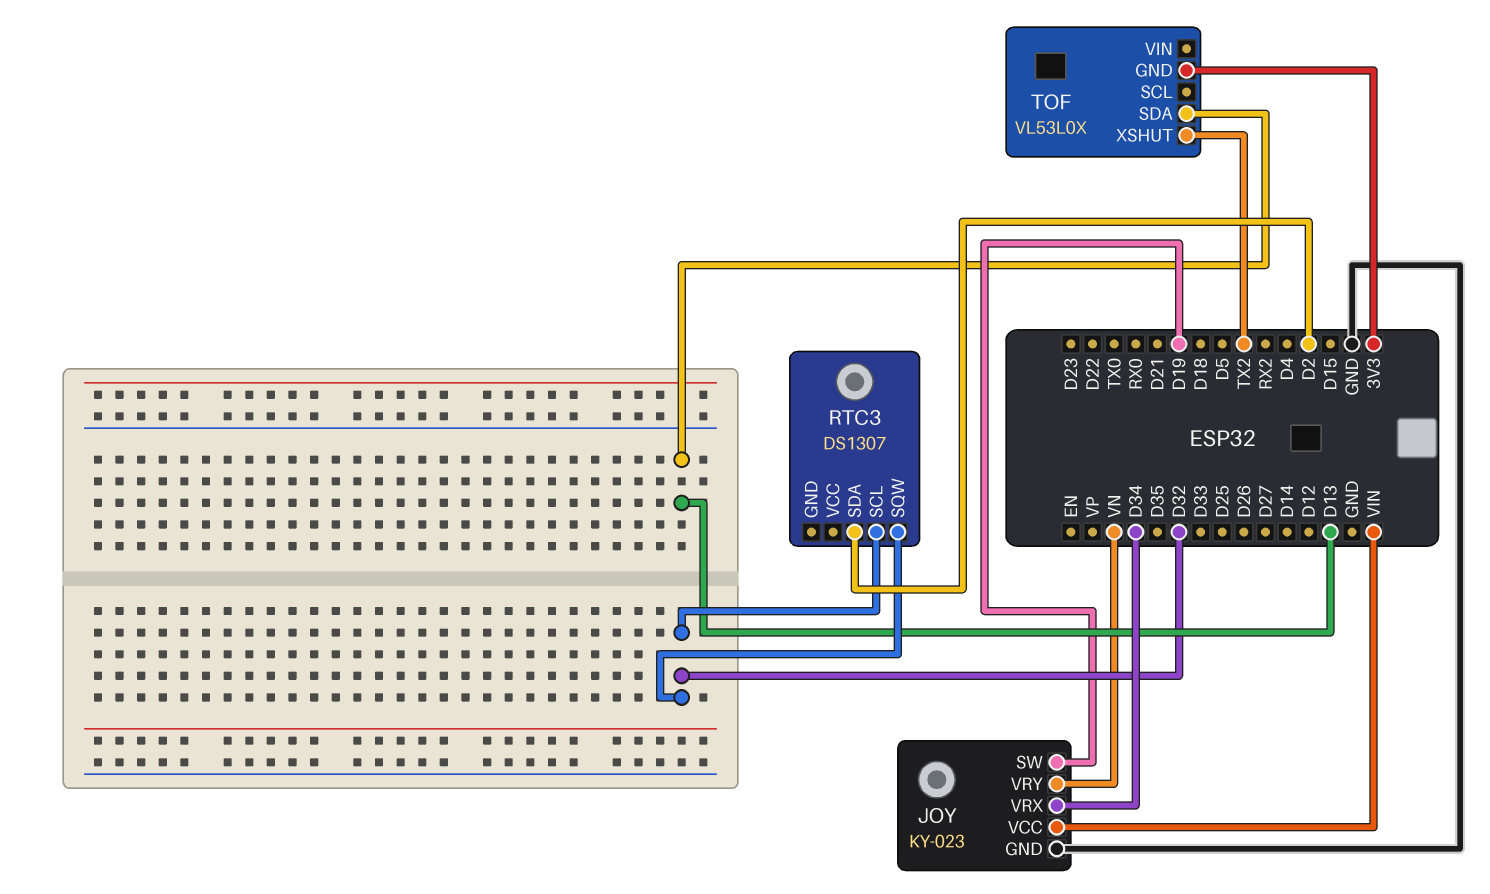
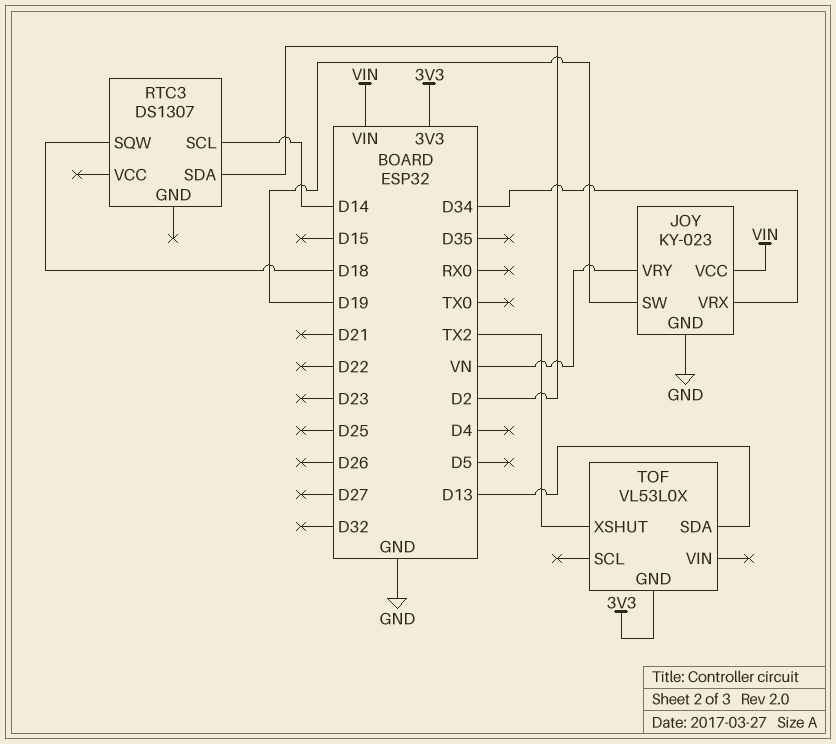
RTC3 pin SCL: D32 -> D14
RTC3 pin SQW: D32 -> D18

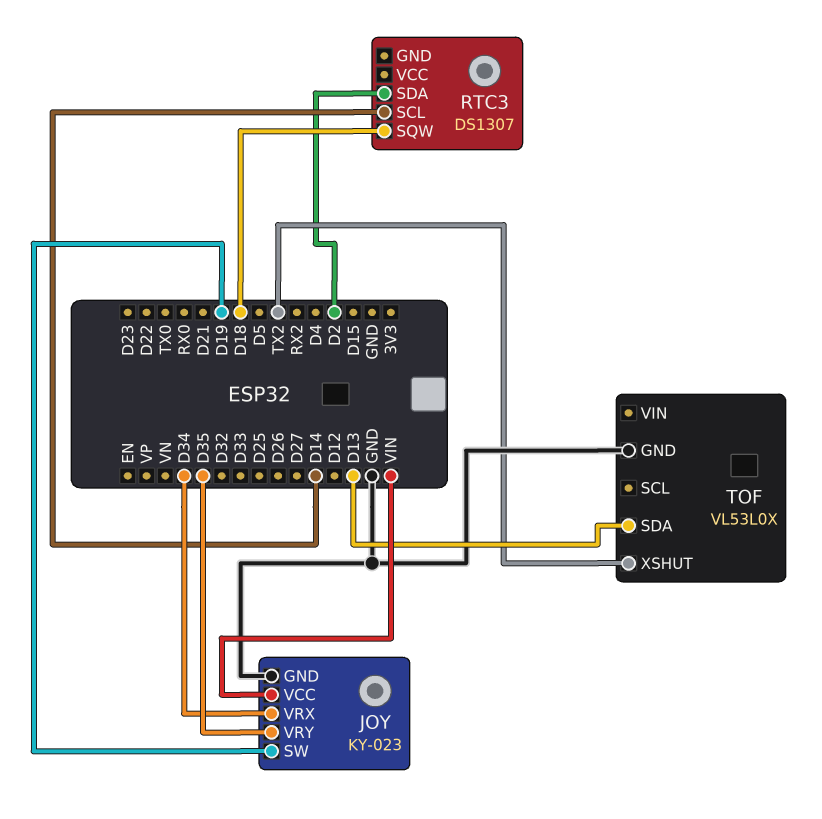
JOY pin VRY: VN -> D35
TOF pin GND: 3V3 -> GND

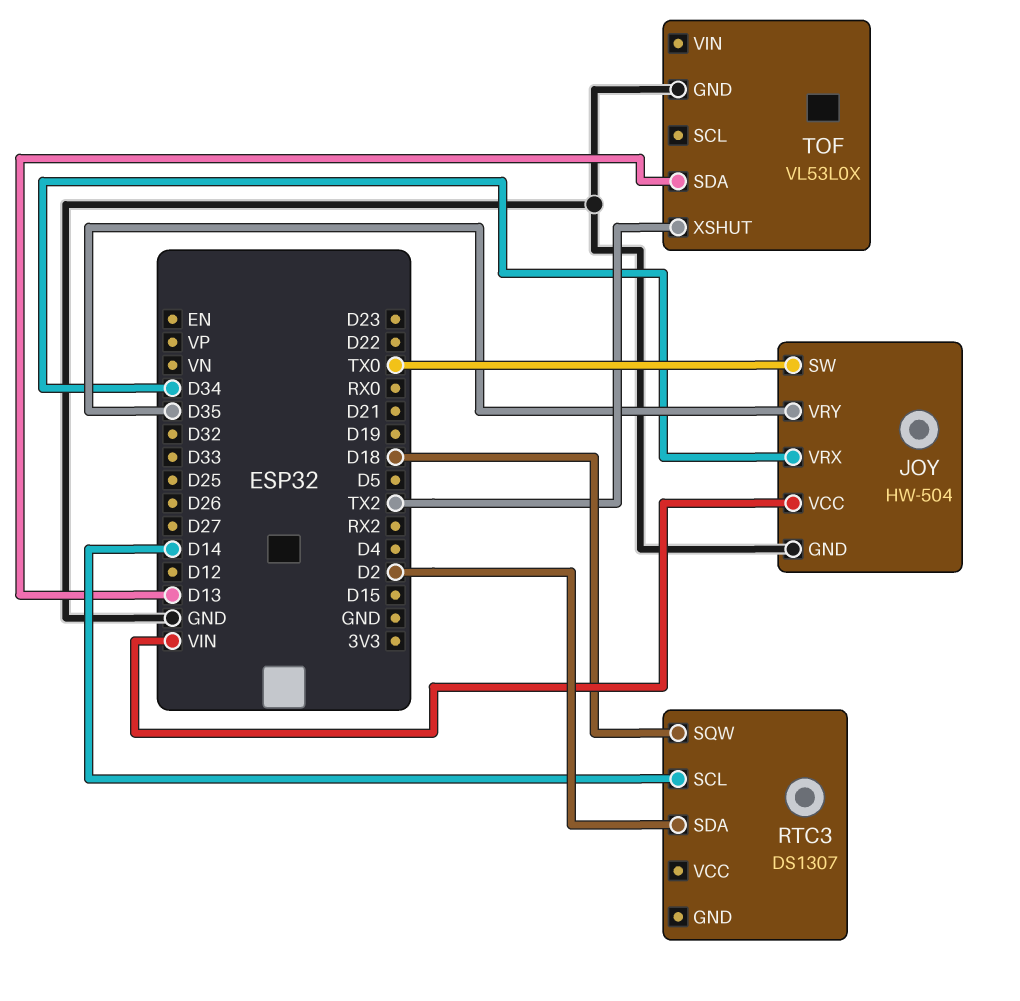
JOY: KY-023 -> HW-504
JOY pin SW: D19 -> TX0

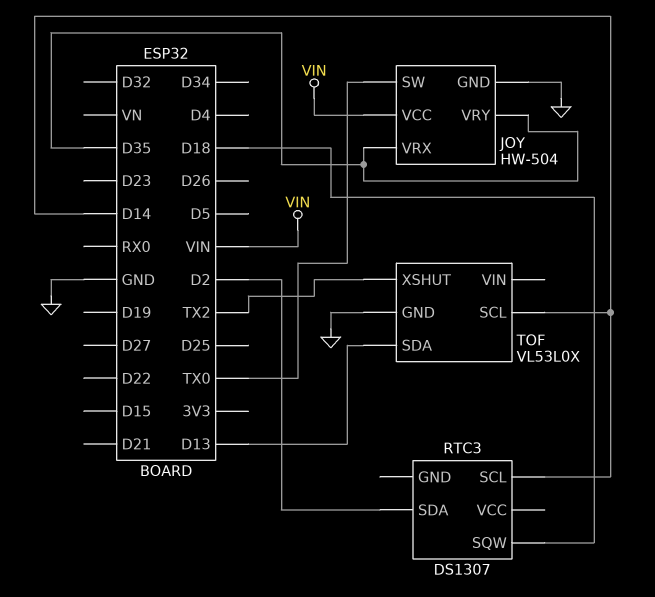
JOY pin VRX: D34 -> D35
TOF pin SCL: none -> D14

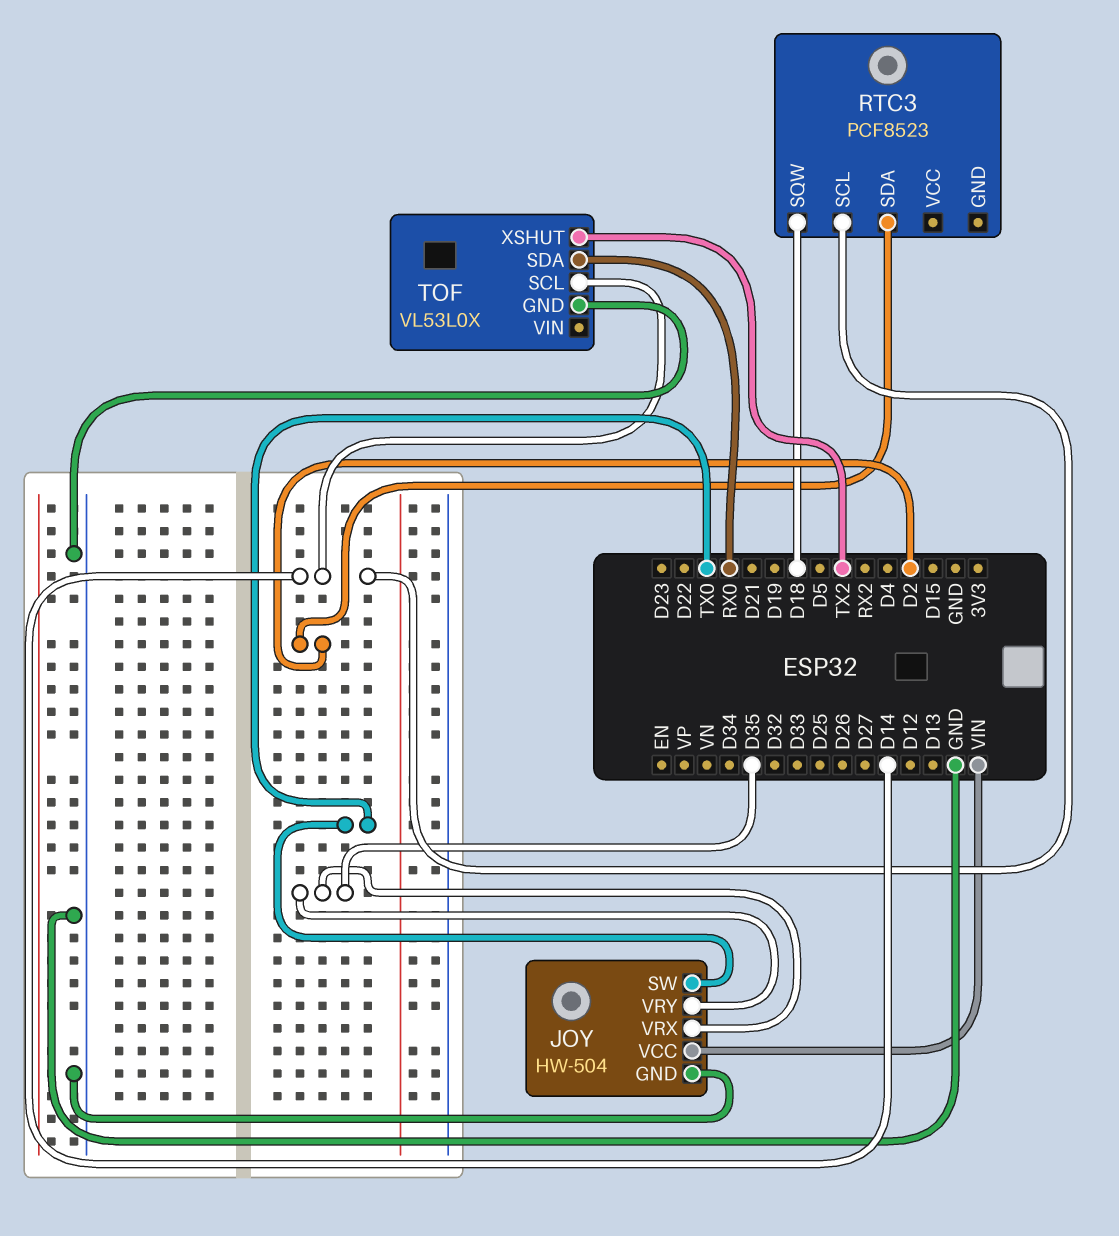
RTC3: DS1307 -> PCF8523
TOF pin SDA: D13 -> RX0

